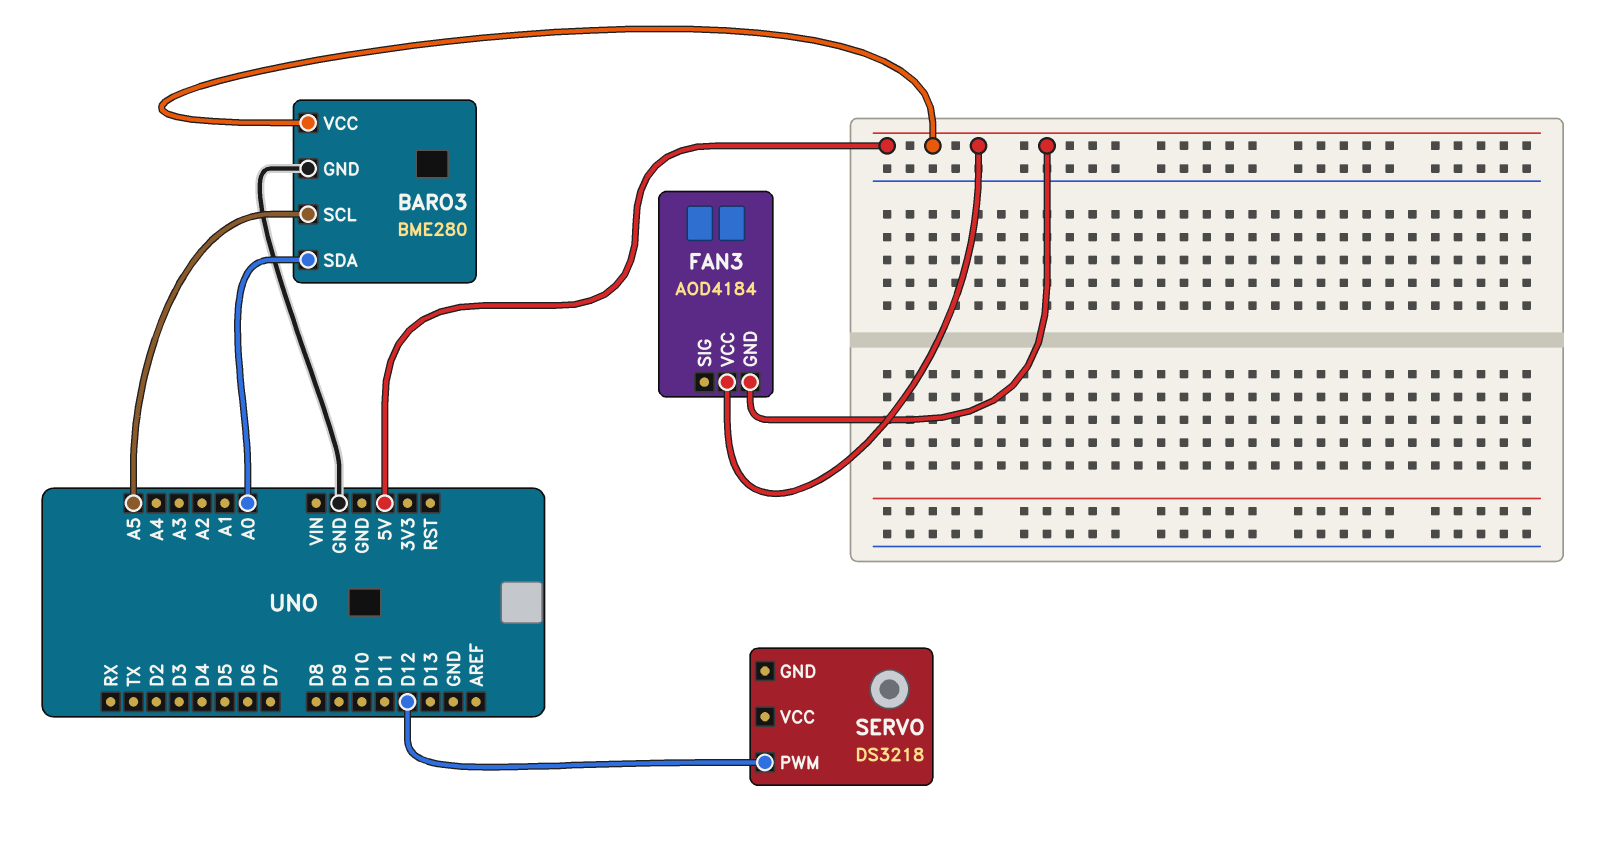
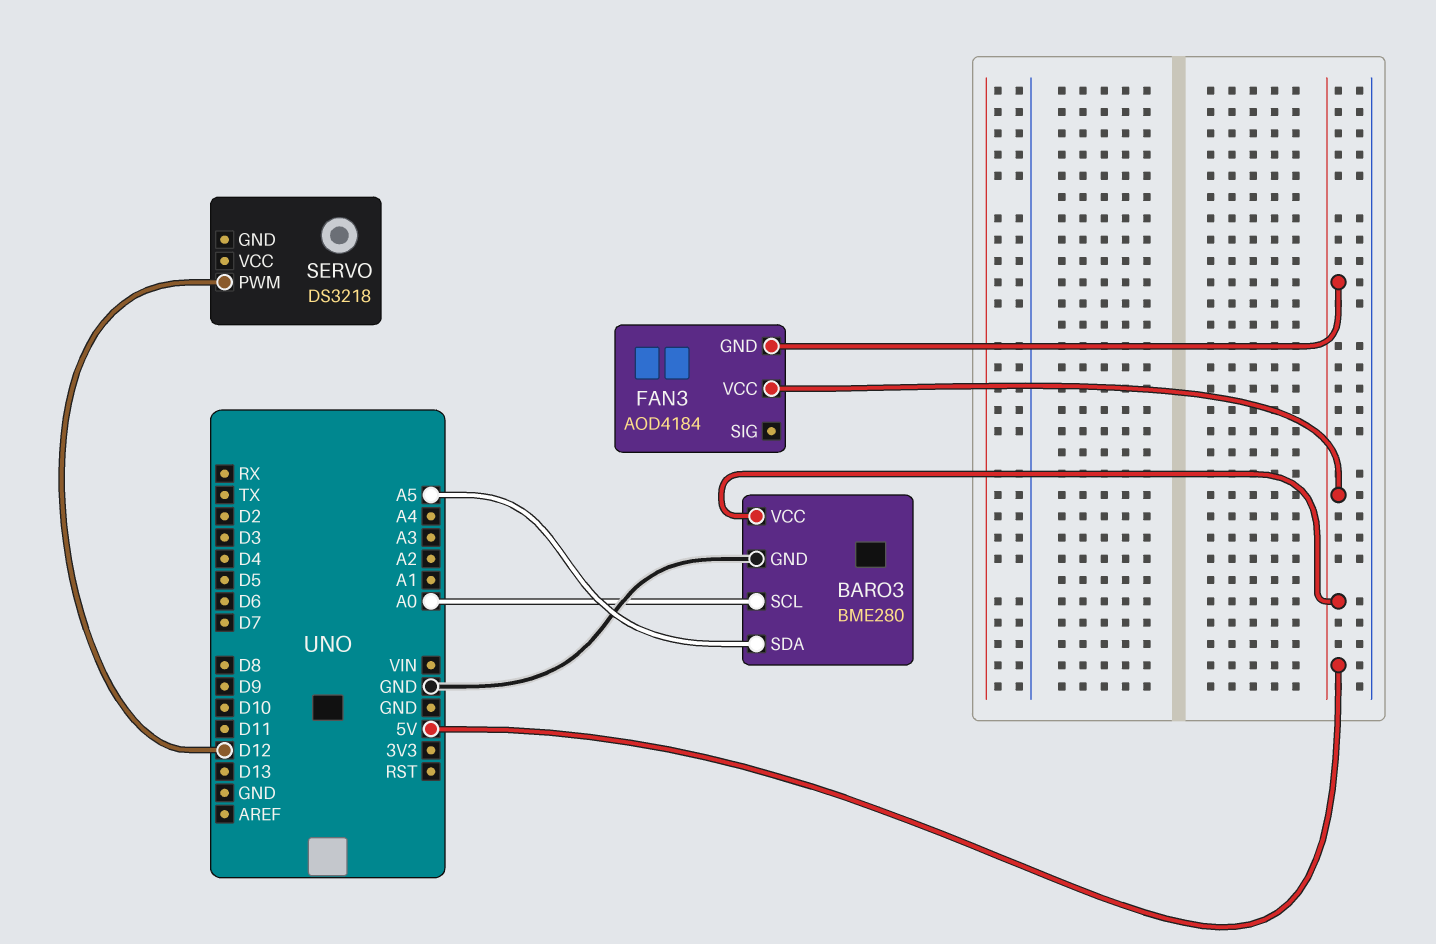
BARO3 pin SCL: A5 -> A0
BARO3 pin SDA: A0 -> A5

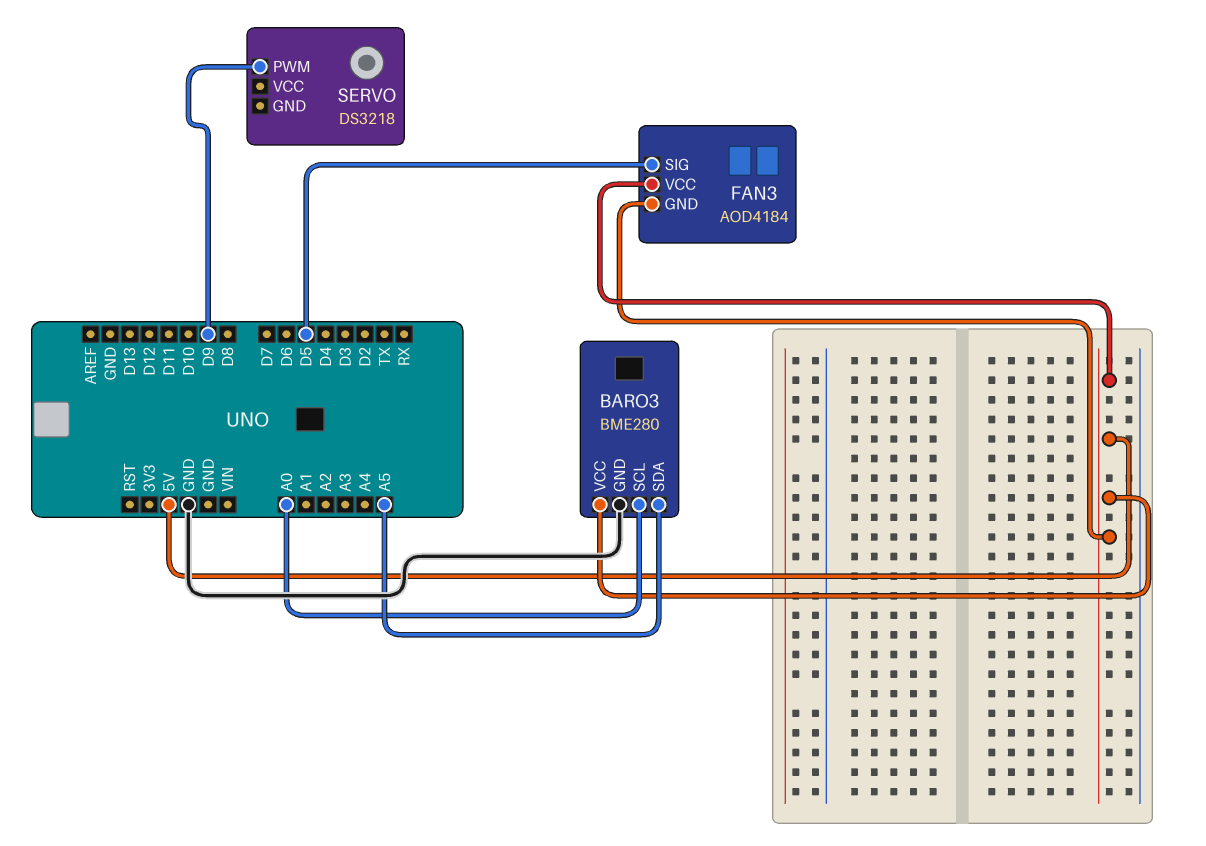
FAN3 pin SIG: none -> D5
SERVO pin PWM: D12 -> D9

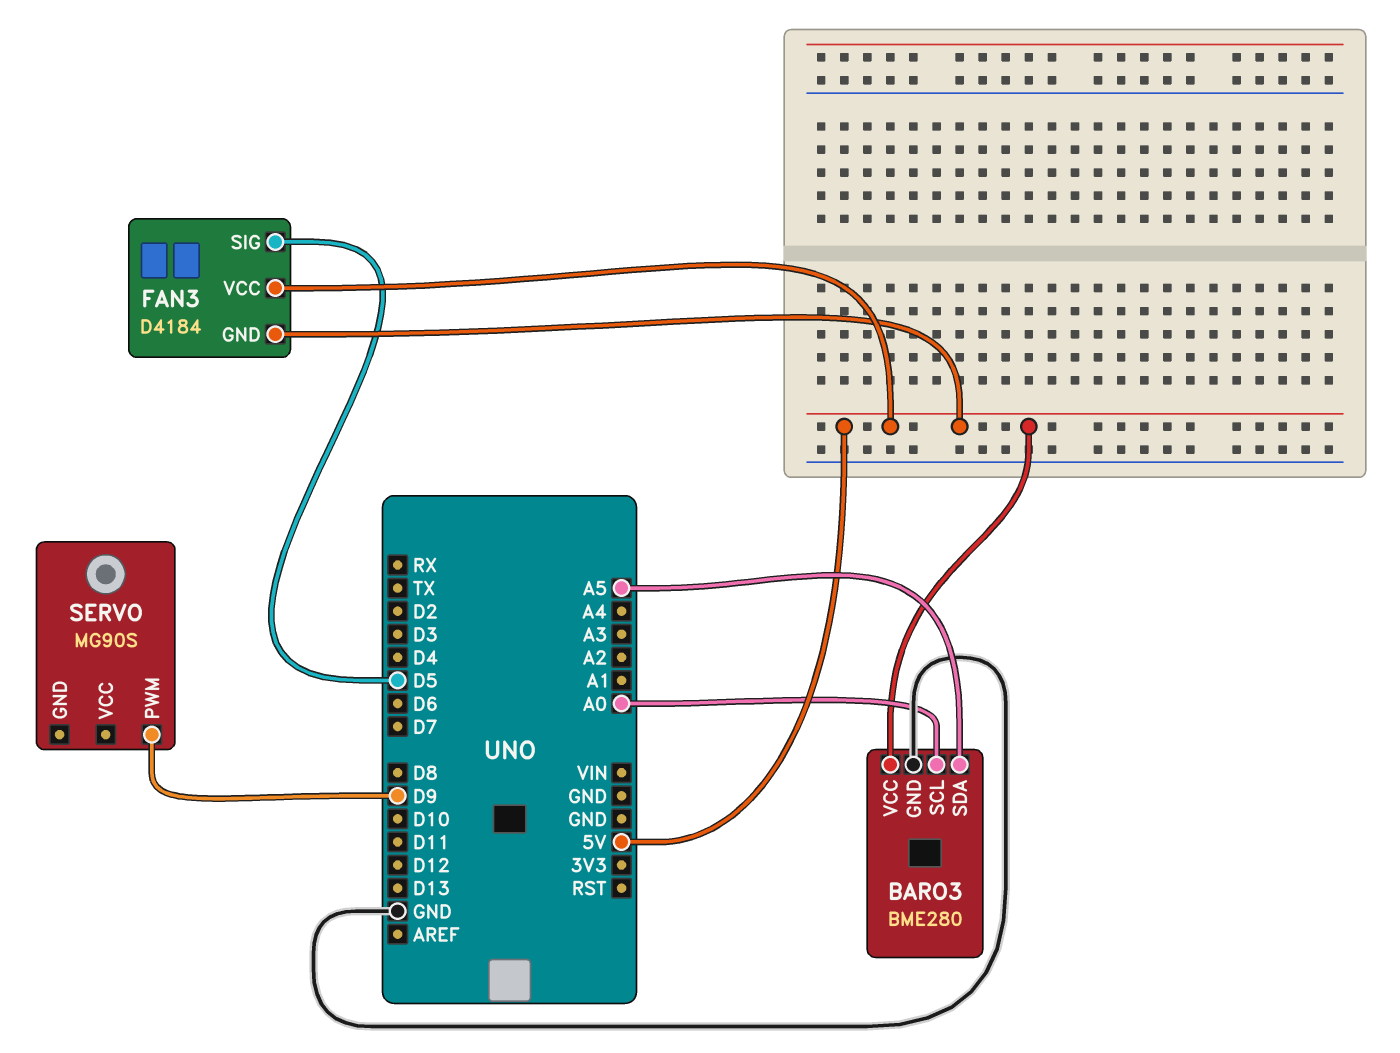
FAN3: AOD4184 -> D4184
SERVO: DS3218 -> MG90S

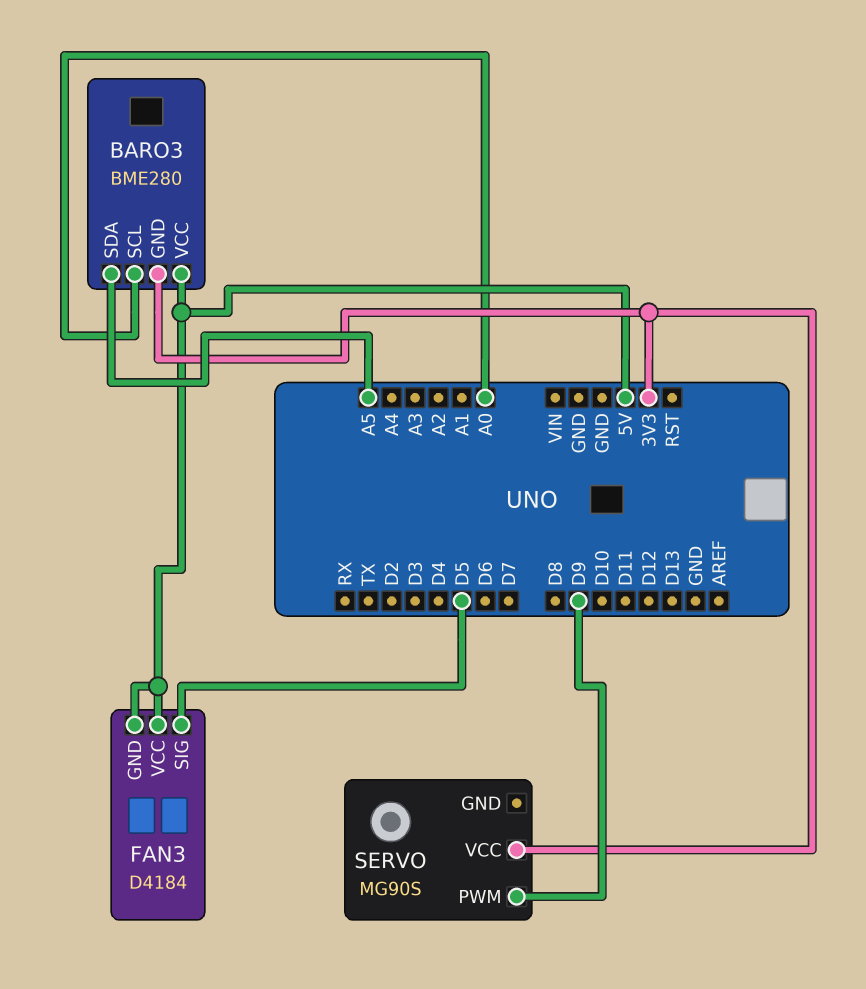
BARO3 pin GND: GND -> 3V3
SERVO pin VCC: none -> 3V3

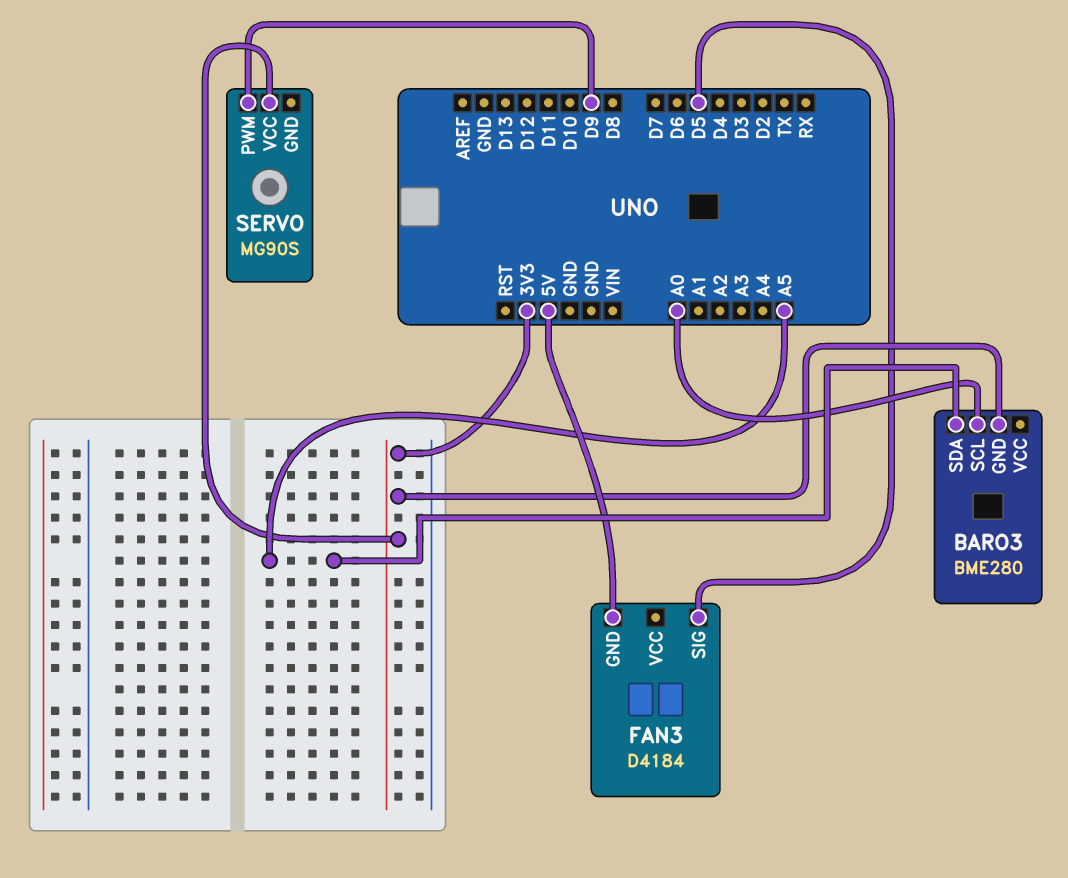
BARO3 pin VCC: 5V -> none
FAN3 pin VCC: 5V -> none

